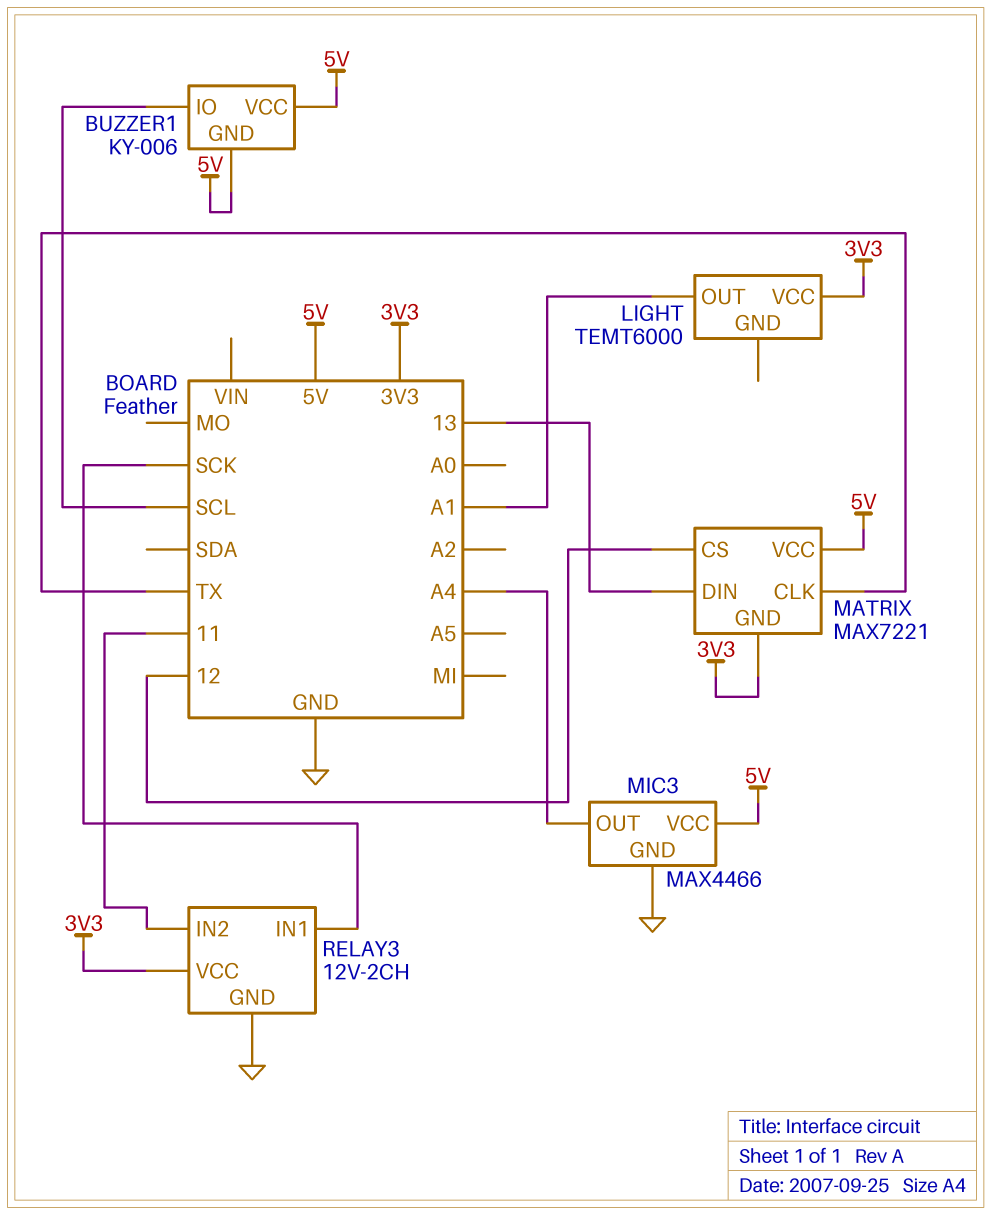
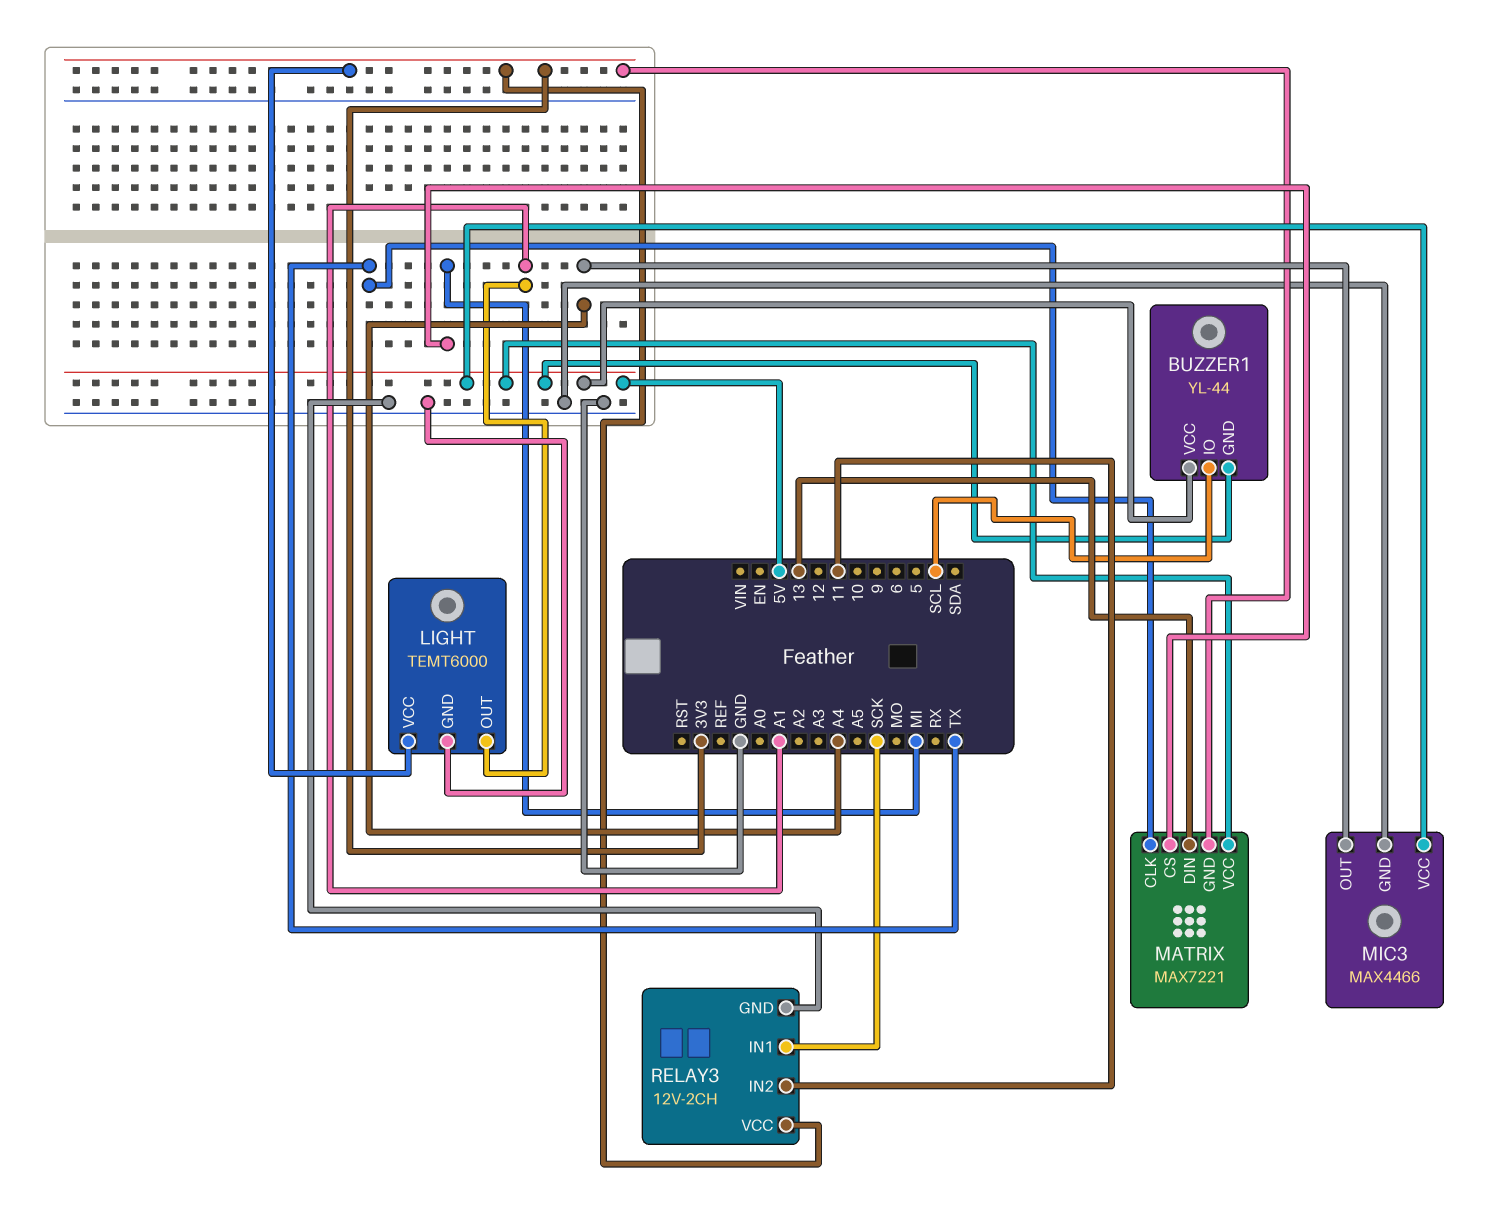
BUZZER1: KY-006 -> YL-44
LIGHT pin GND: none -> GND
MATRIX pin CS: 12 -> MI

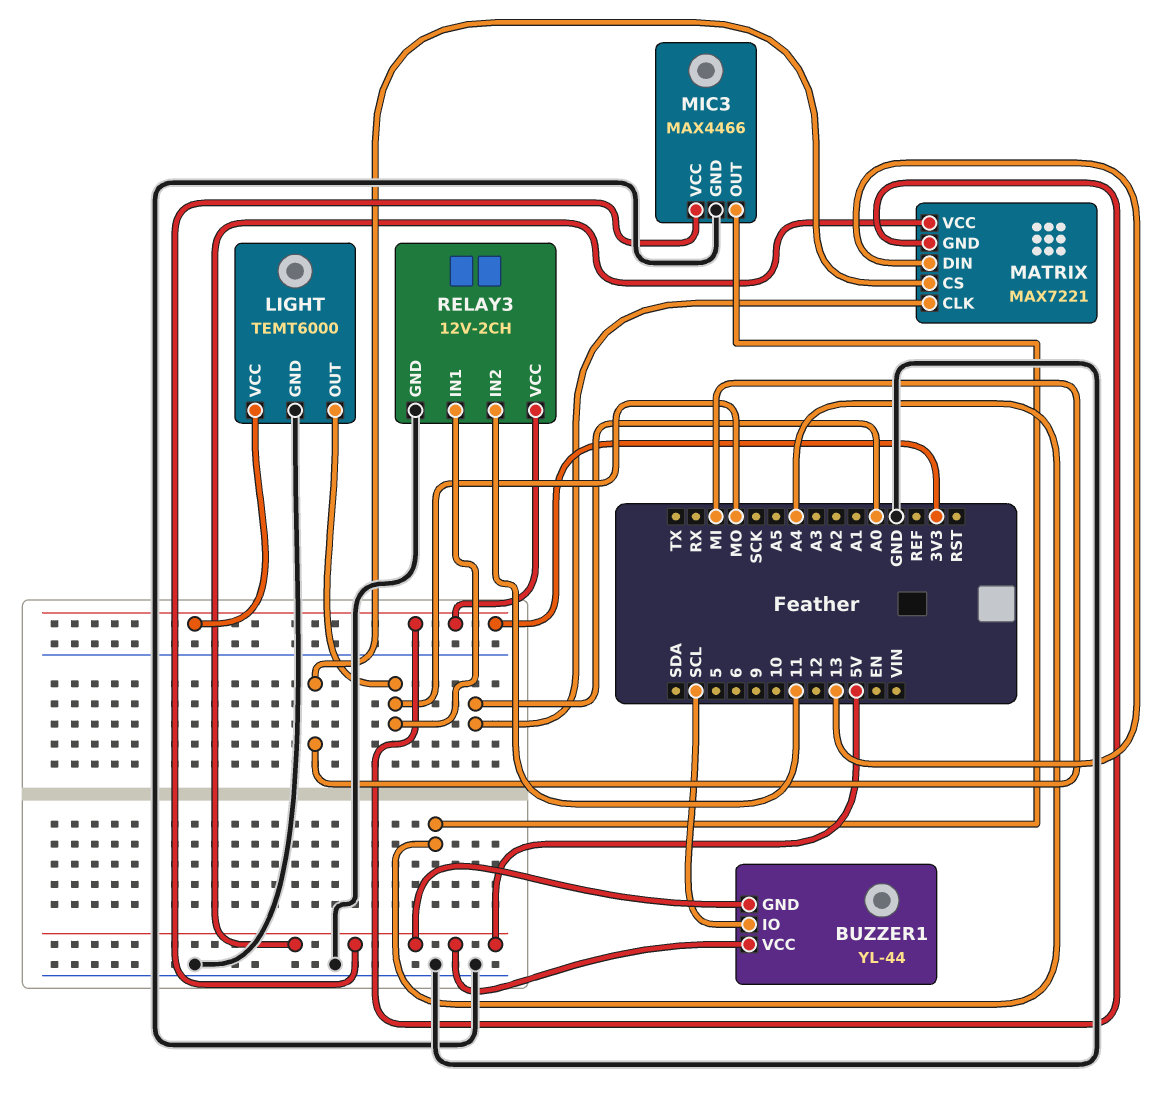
LIGHT pin OUT: A1 -> MO
MATRIX pin CLK: TX -> A0
RELAY3 pin IN1: SCK -> MO

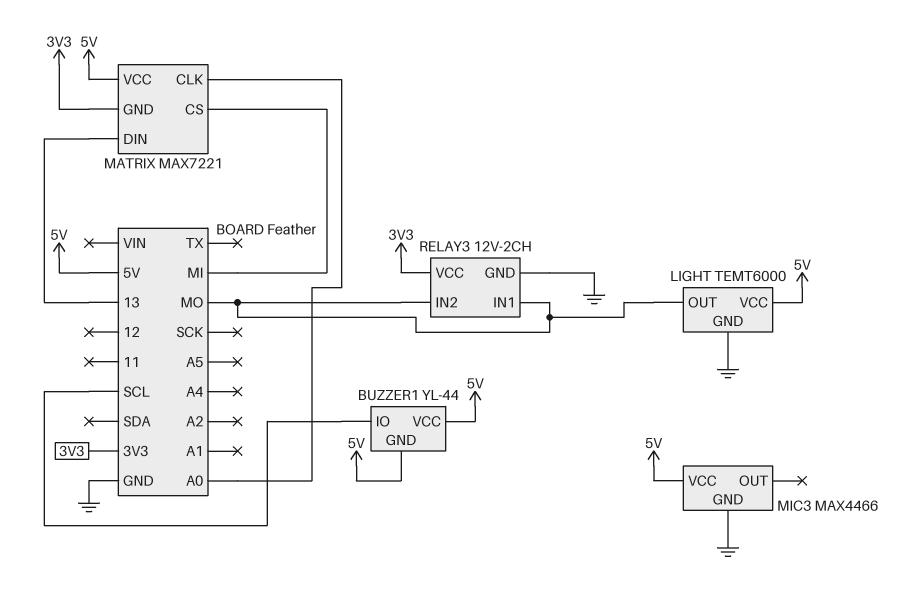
LIGHT pin VCC: 3V3 -> 5V
MIC3 pin OUT: A4 -> none
RELAY3 pin IN2: 11 -> MO

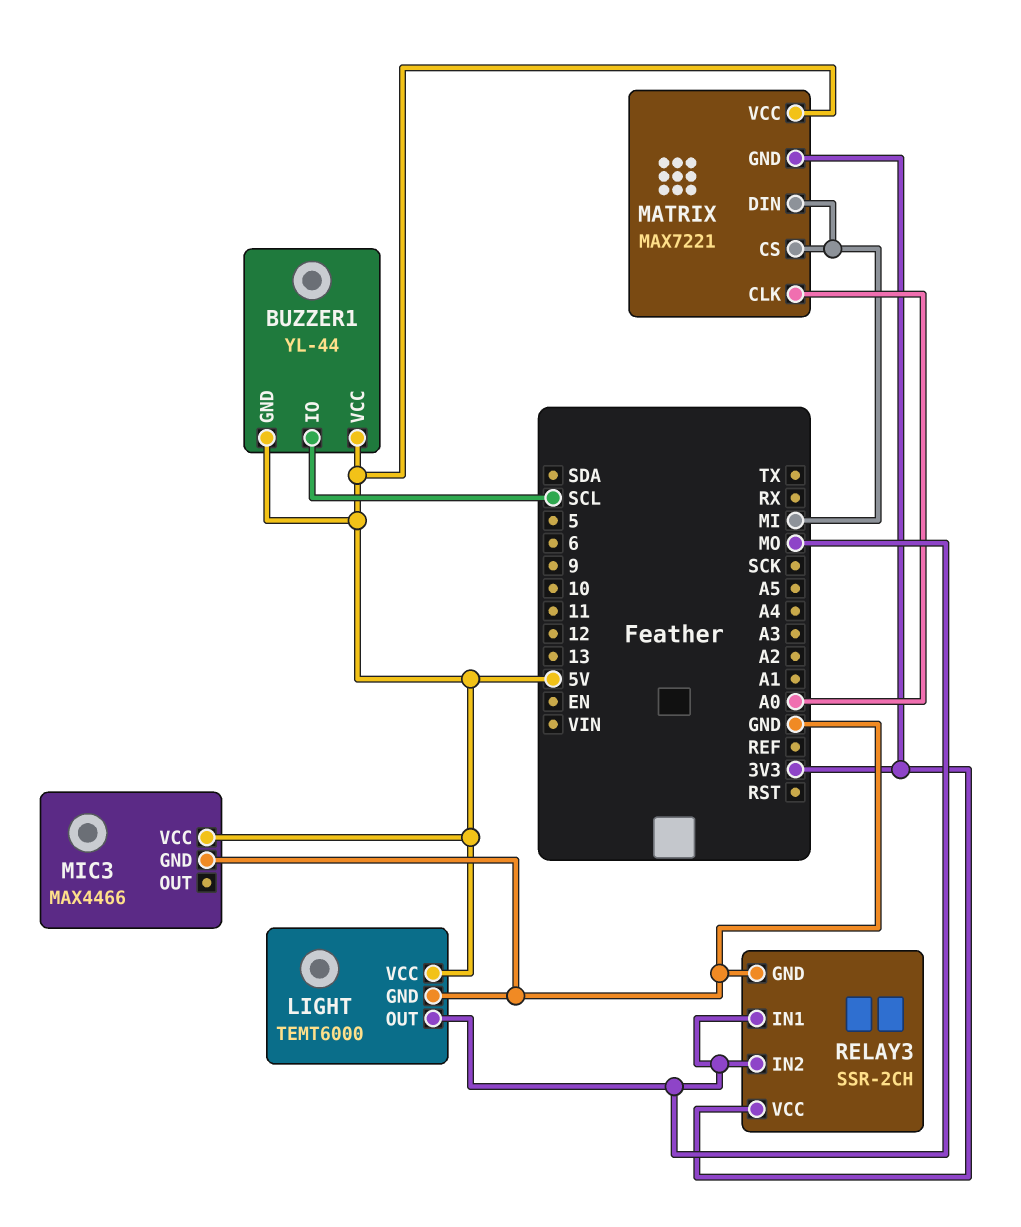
MATRIX pin DIN: 13 -> MI
RELAY3: 12V-2CH -> SSR-2CH

